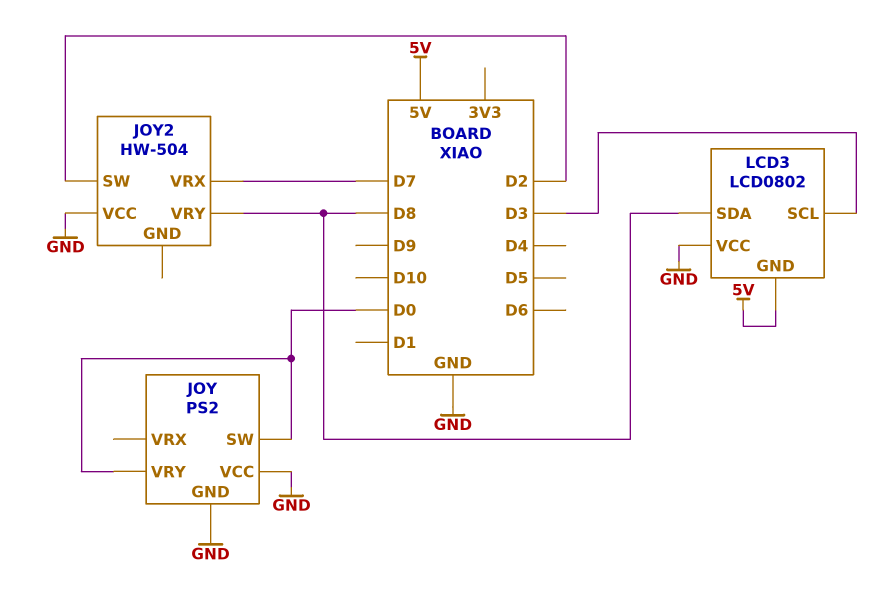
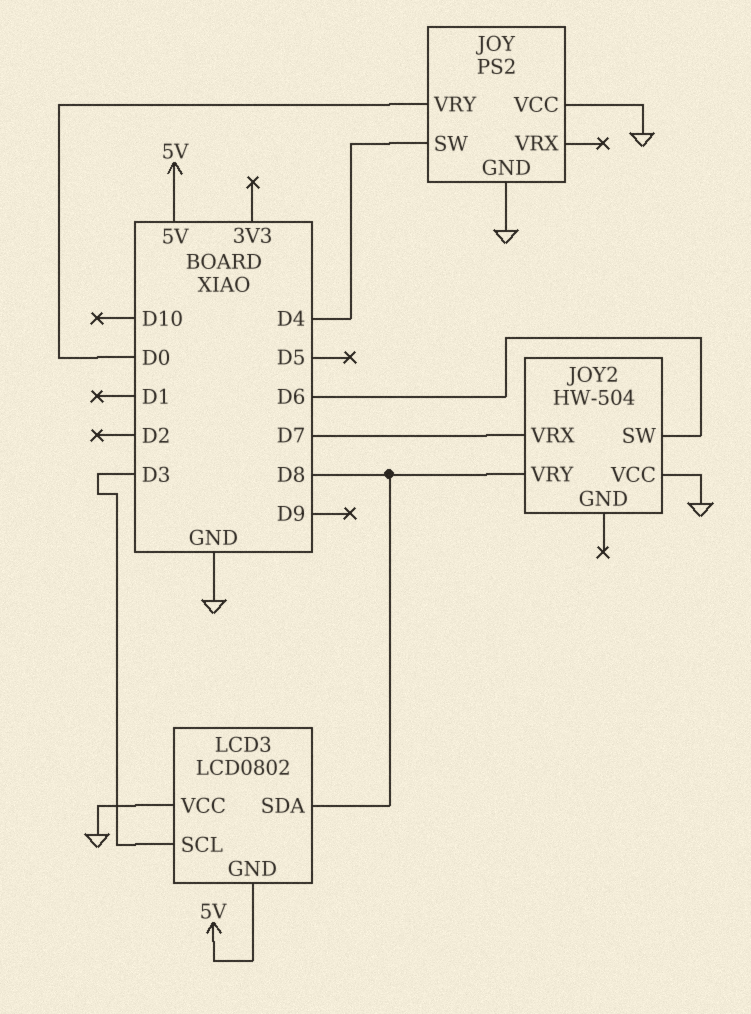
JOY pin SW: D0 -> D4
JOY2 pin SW: D2 -> D6

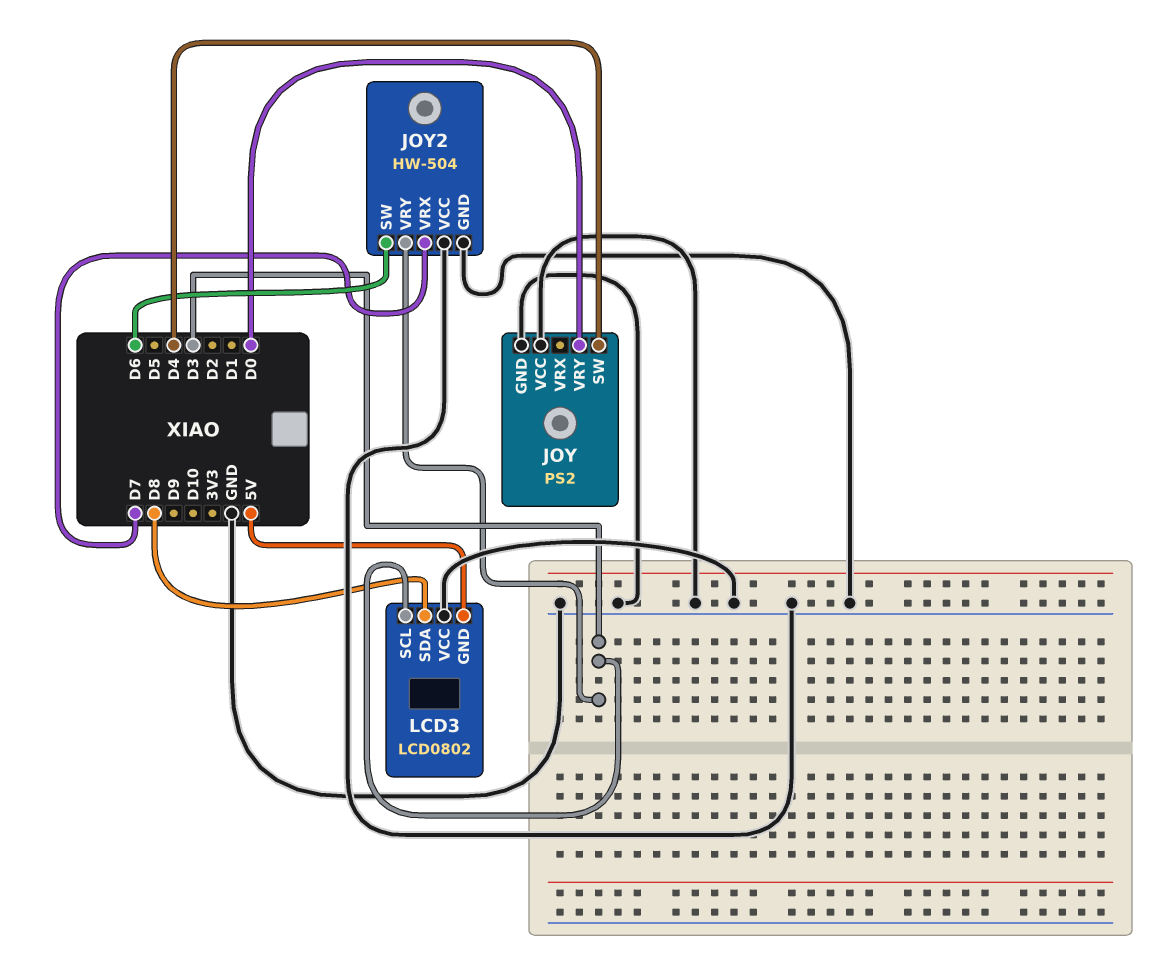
JOY2 pin GND: none -> GND
JOY2 pin VRY: D8 -> D3

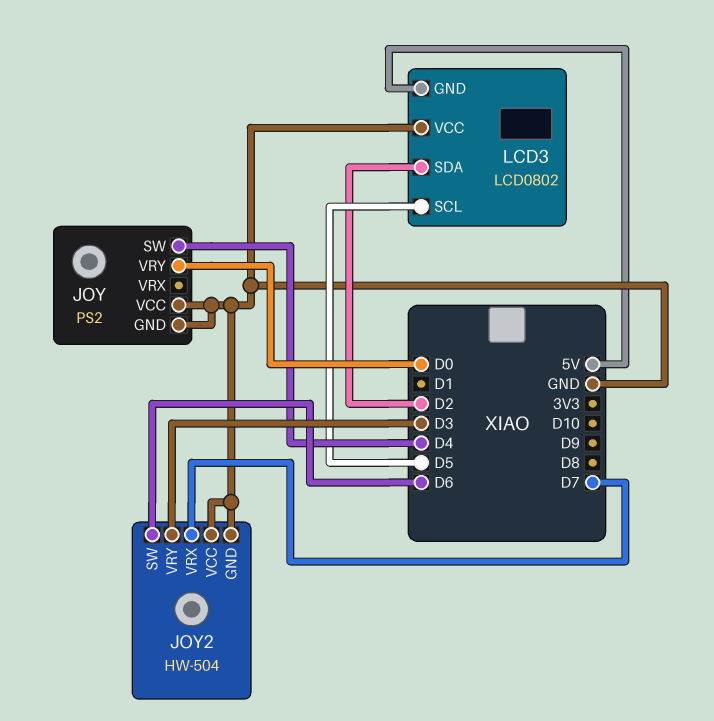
LCD3 pin SCL: D3 -> D5
LCD3 pin SDA: D8 -> D2

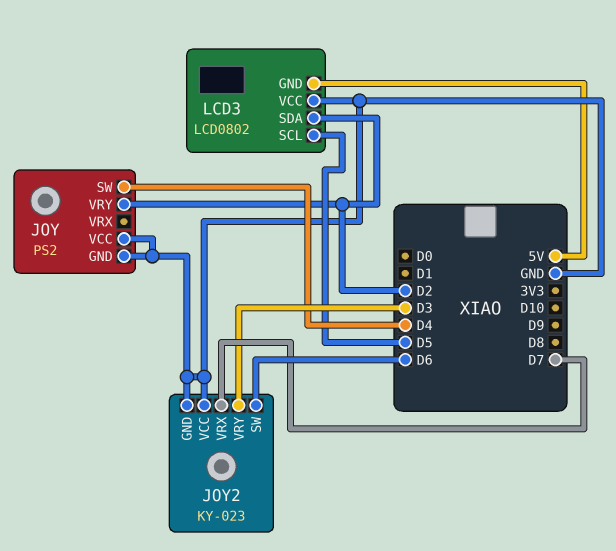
JOY pin VRY: D0 -> D2
JOY2: HW-504 -> KY-023

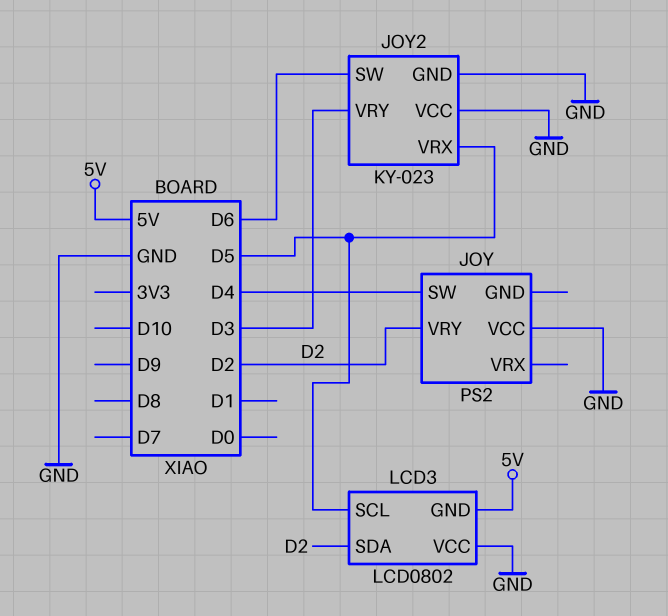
JOY pin GND: GND -> none
JOY2 pin VRX: D7 -> D5

